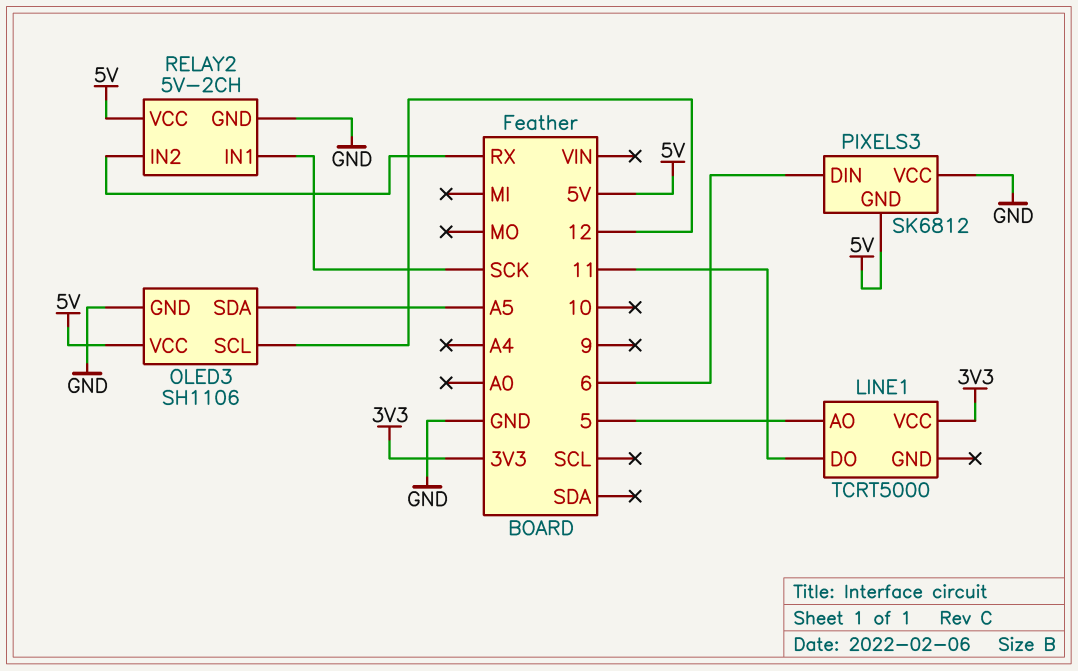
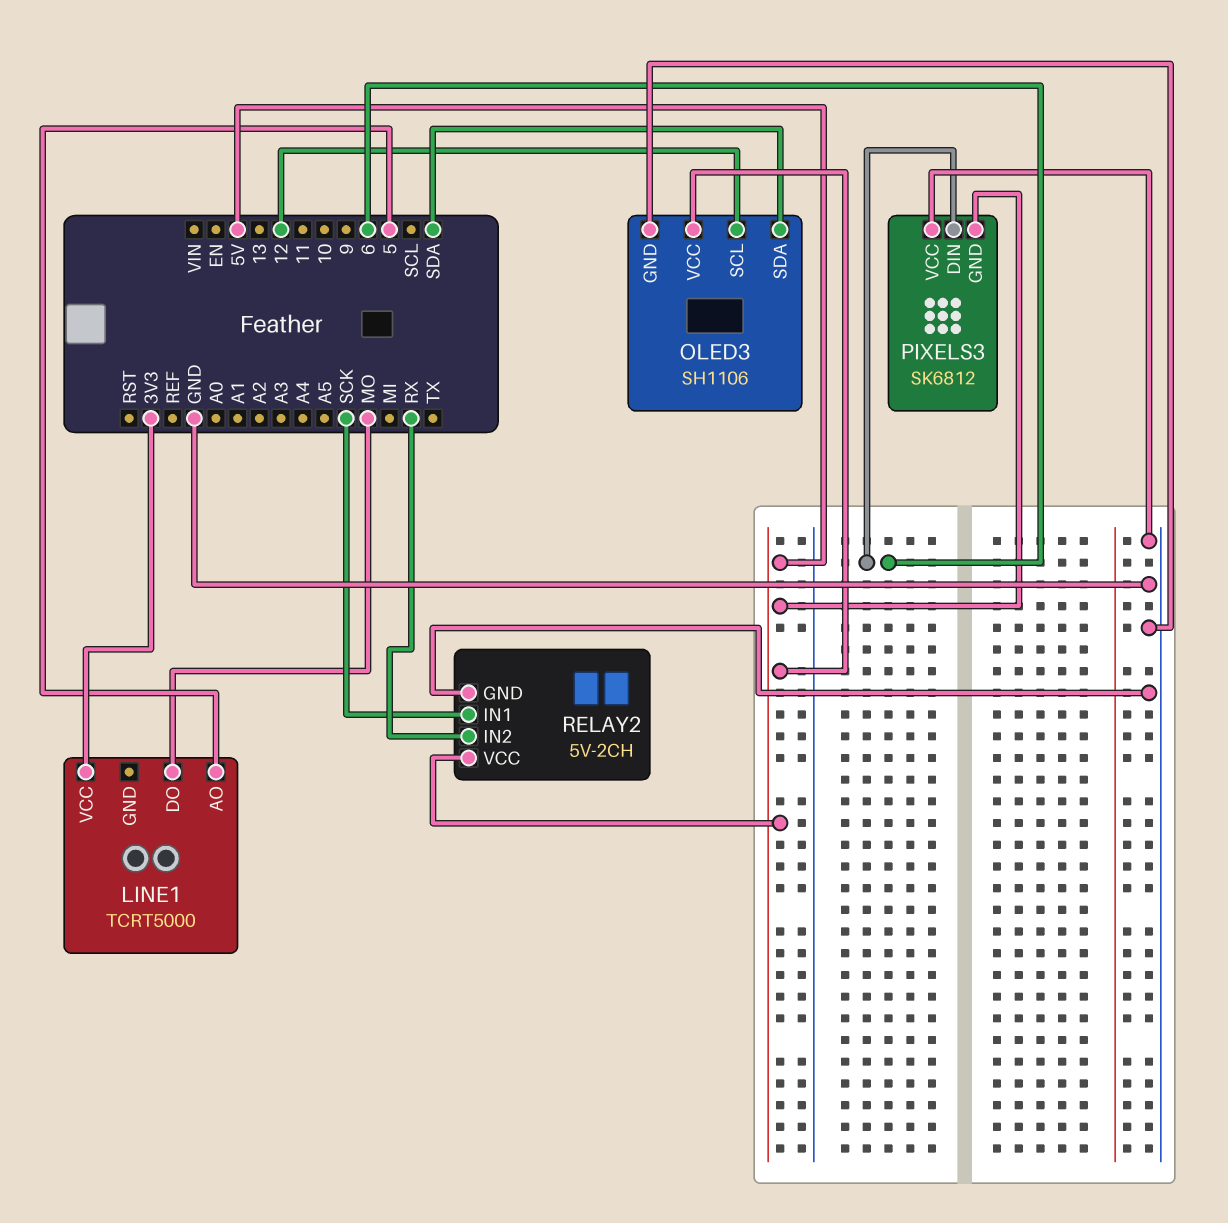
LINE1 pin DO: 11 -> MO
OLED3 pin SDA: A5 -> SDA

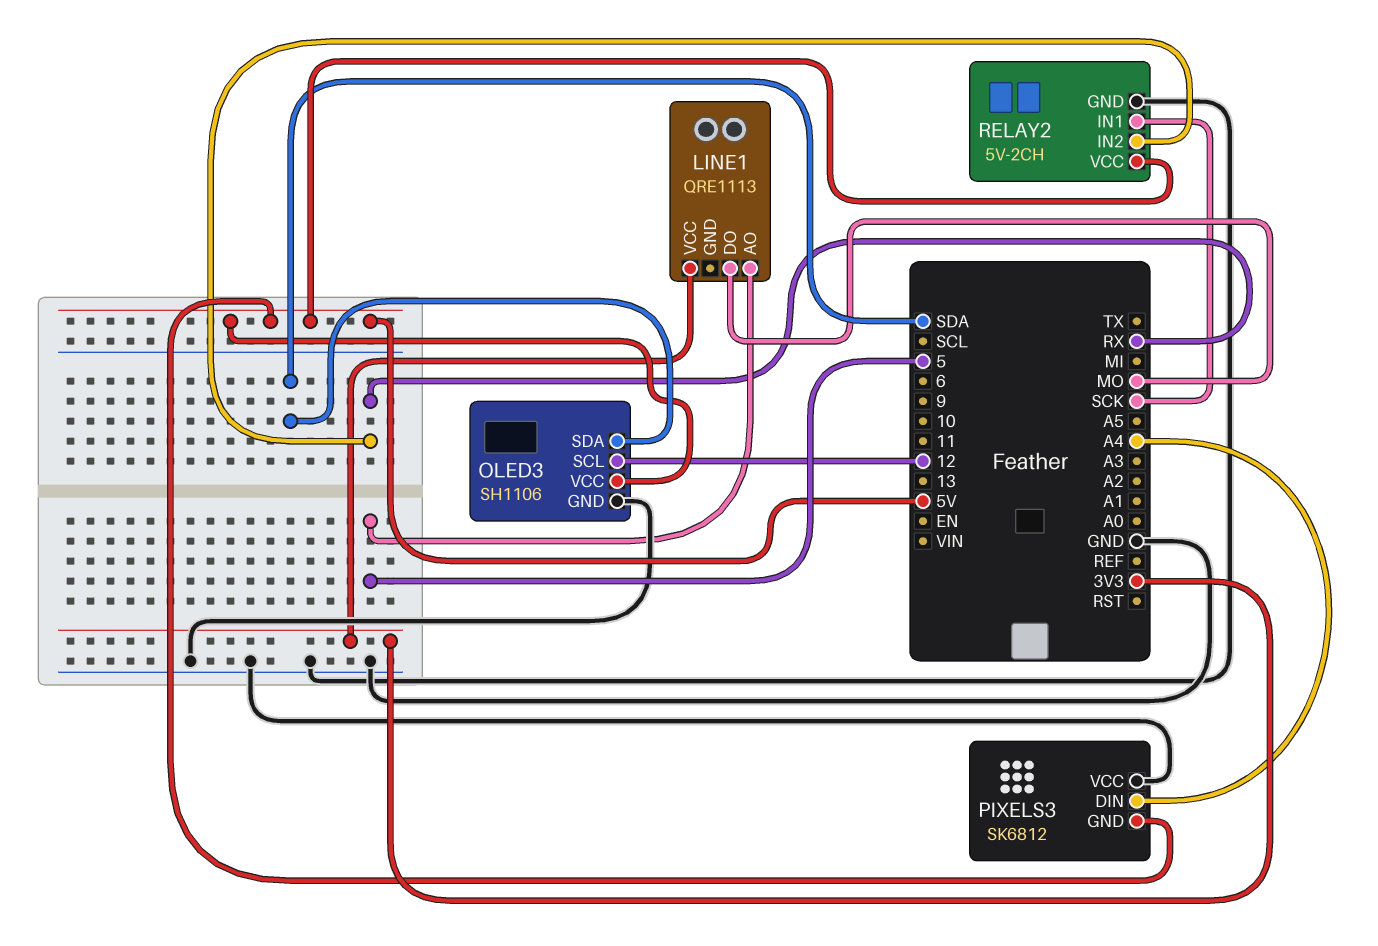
LINE1: TCRT5000 -> QRE1113
PIXELS3 pin DIN: 6 -> A4

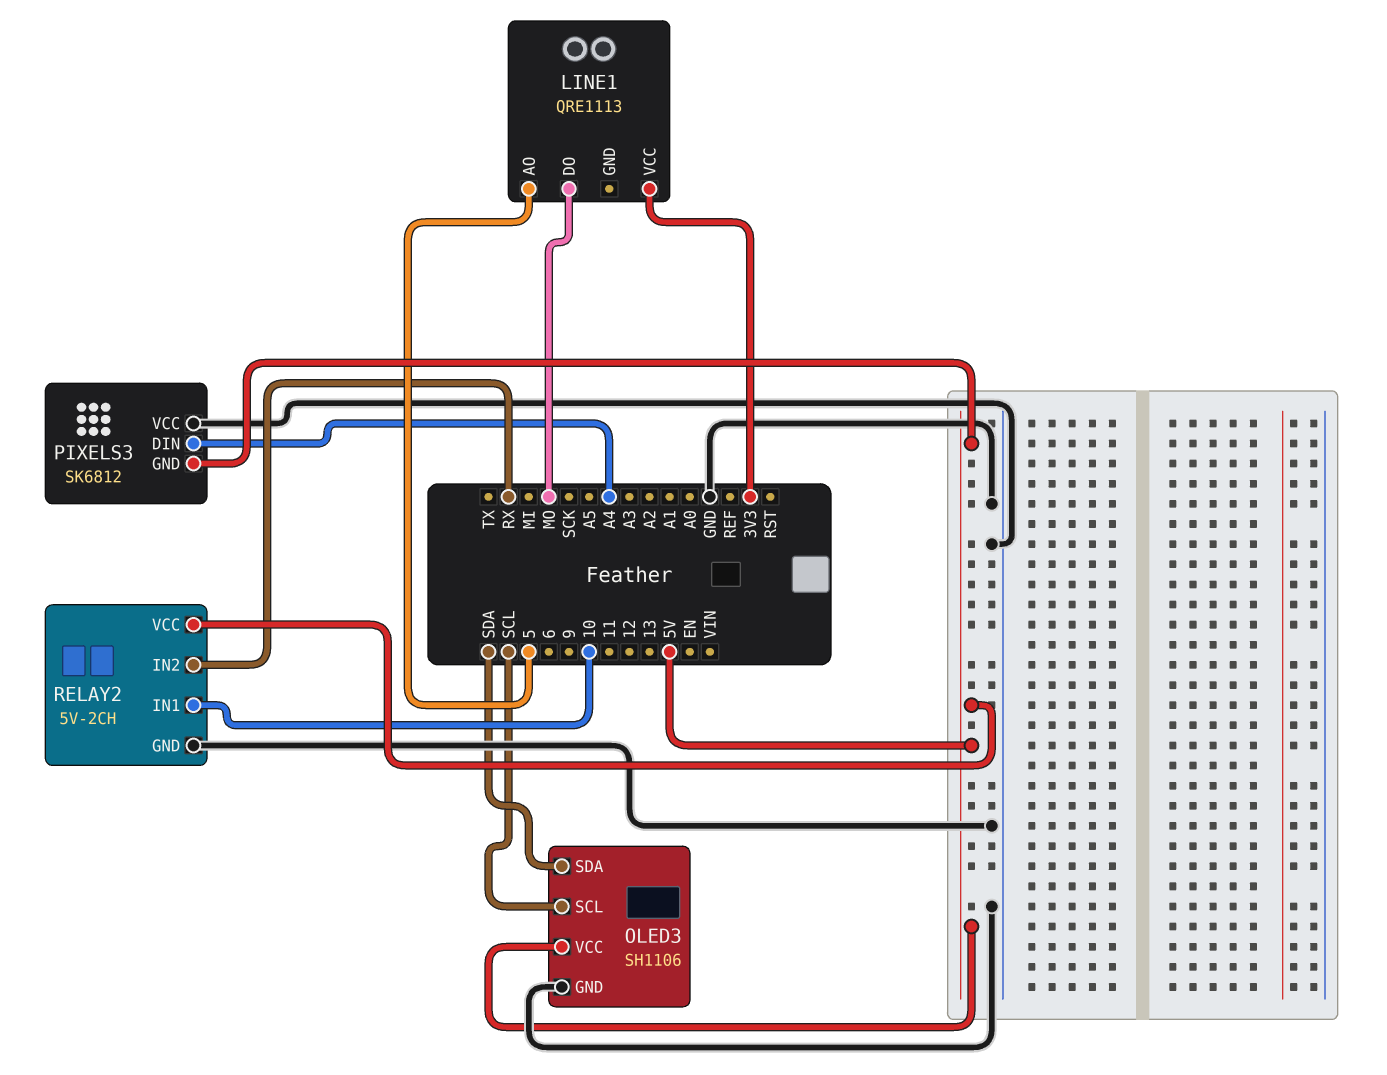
OLED3 pin SCL: 12 -> SCL
RELAY2 pin IN1: SCK -> 10

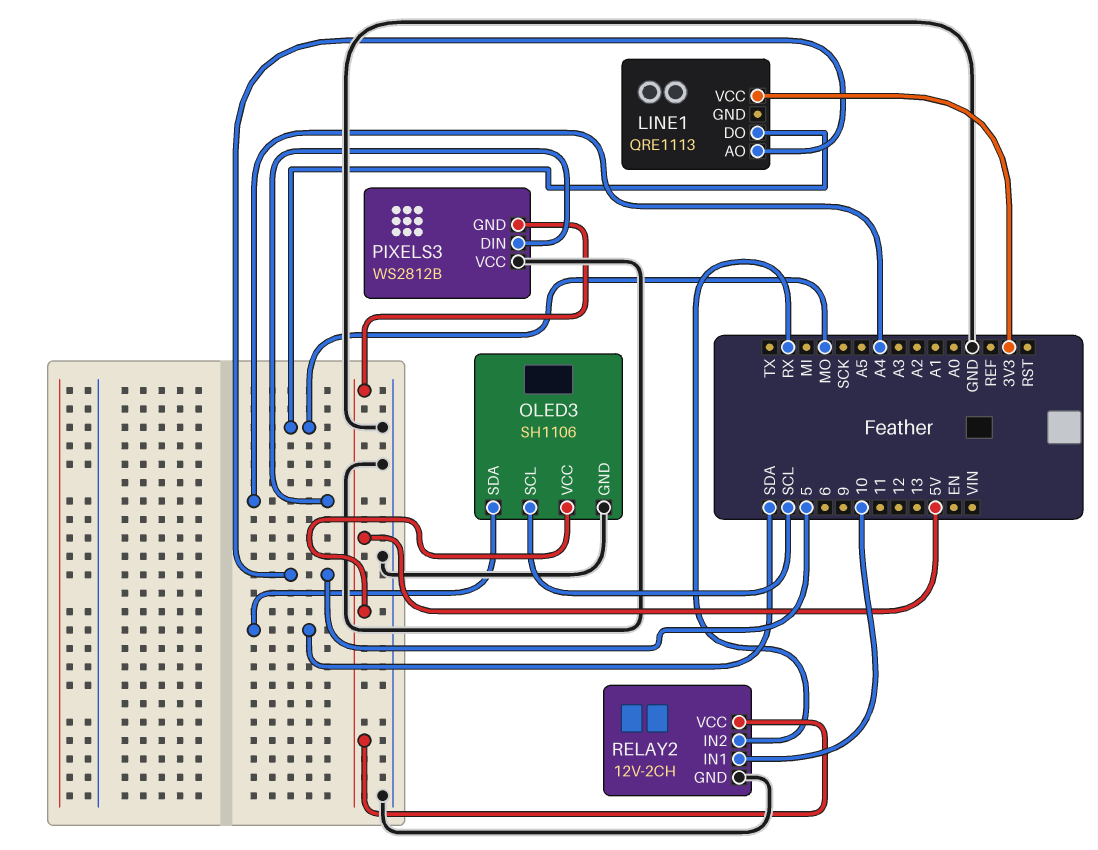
PIXELS3: SK6812 -> WS2812B
RELAY2: 5V-2CH -> 12V-2CH

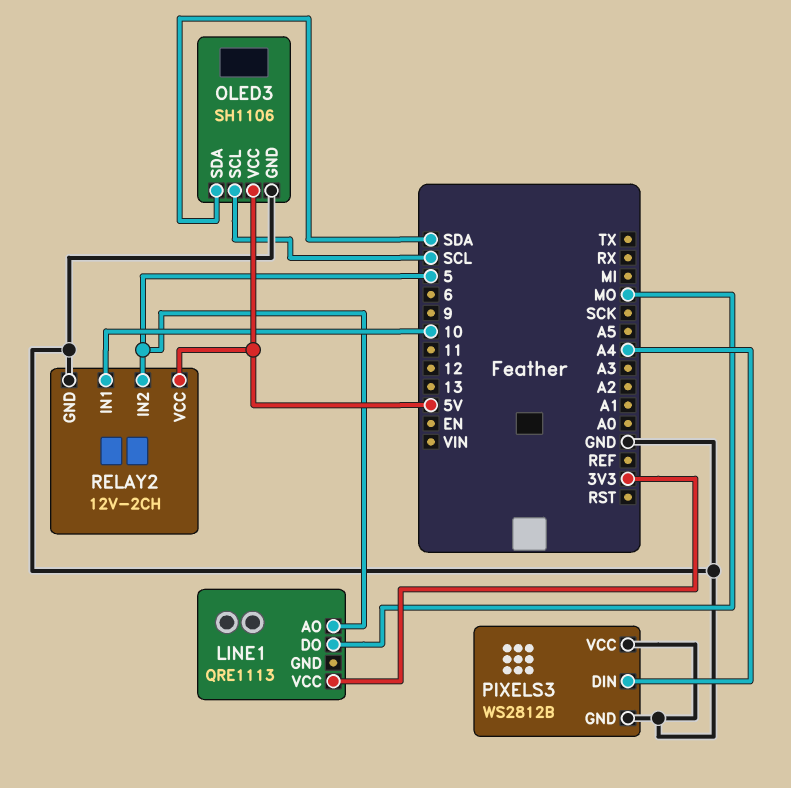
PIXELS3 pin GND: 5V -> GND
RELAY2 pin IN2: RX -> 5

